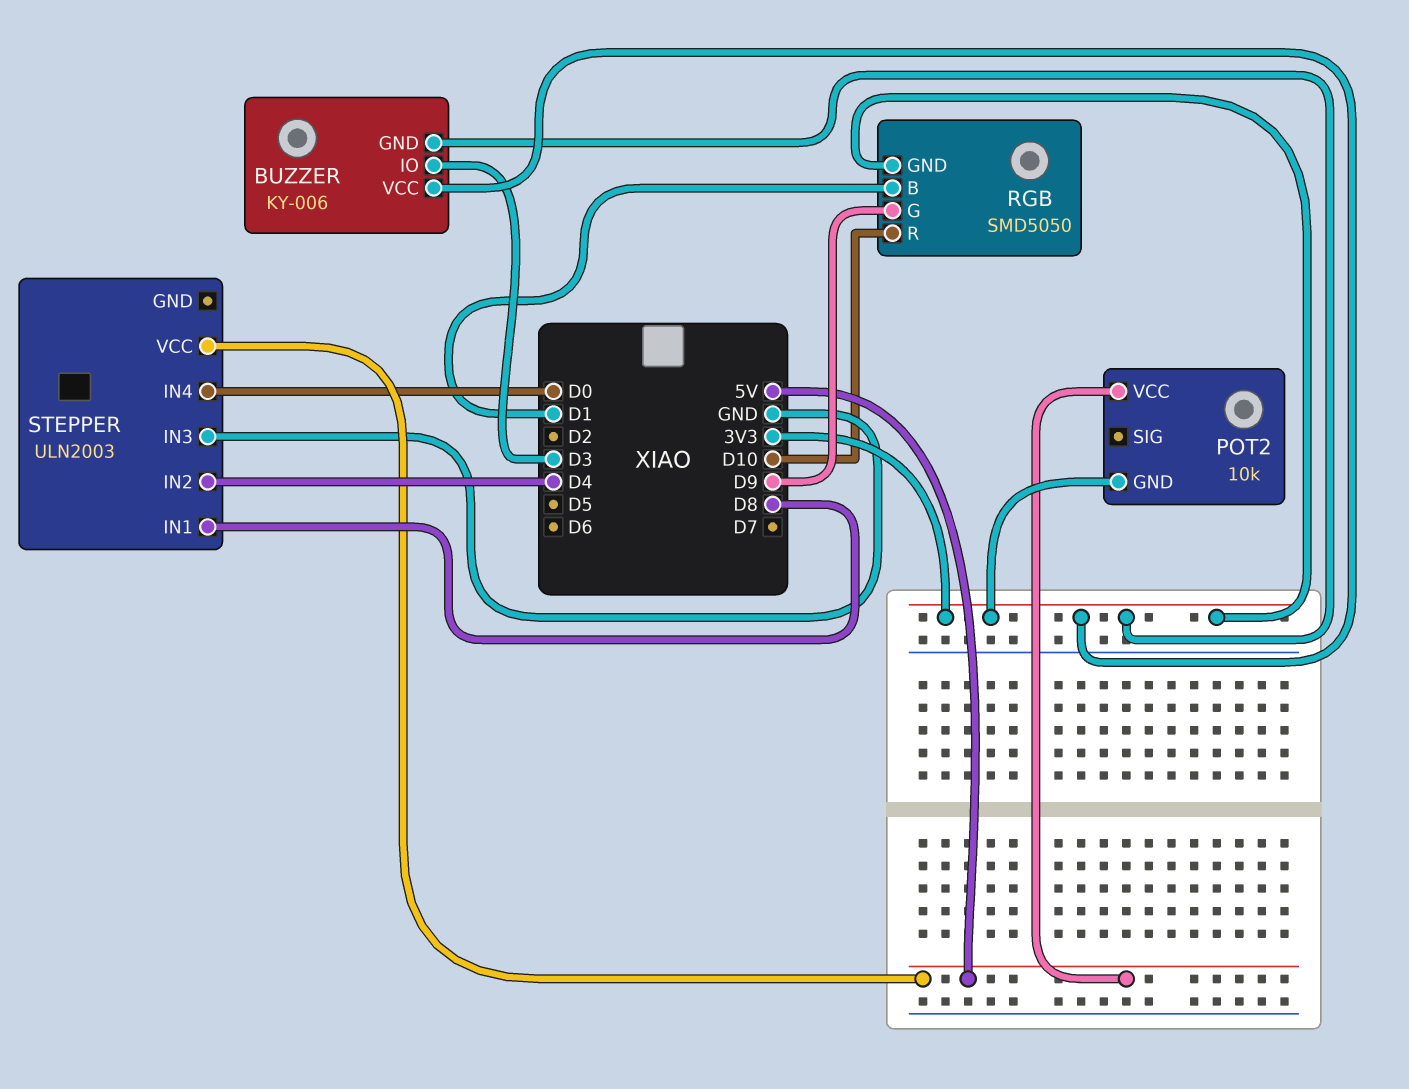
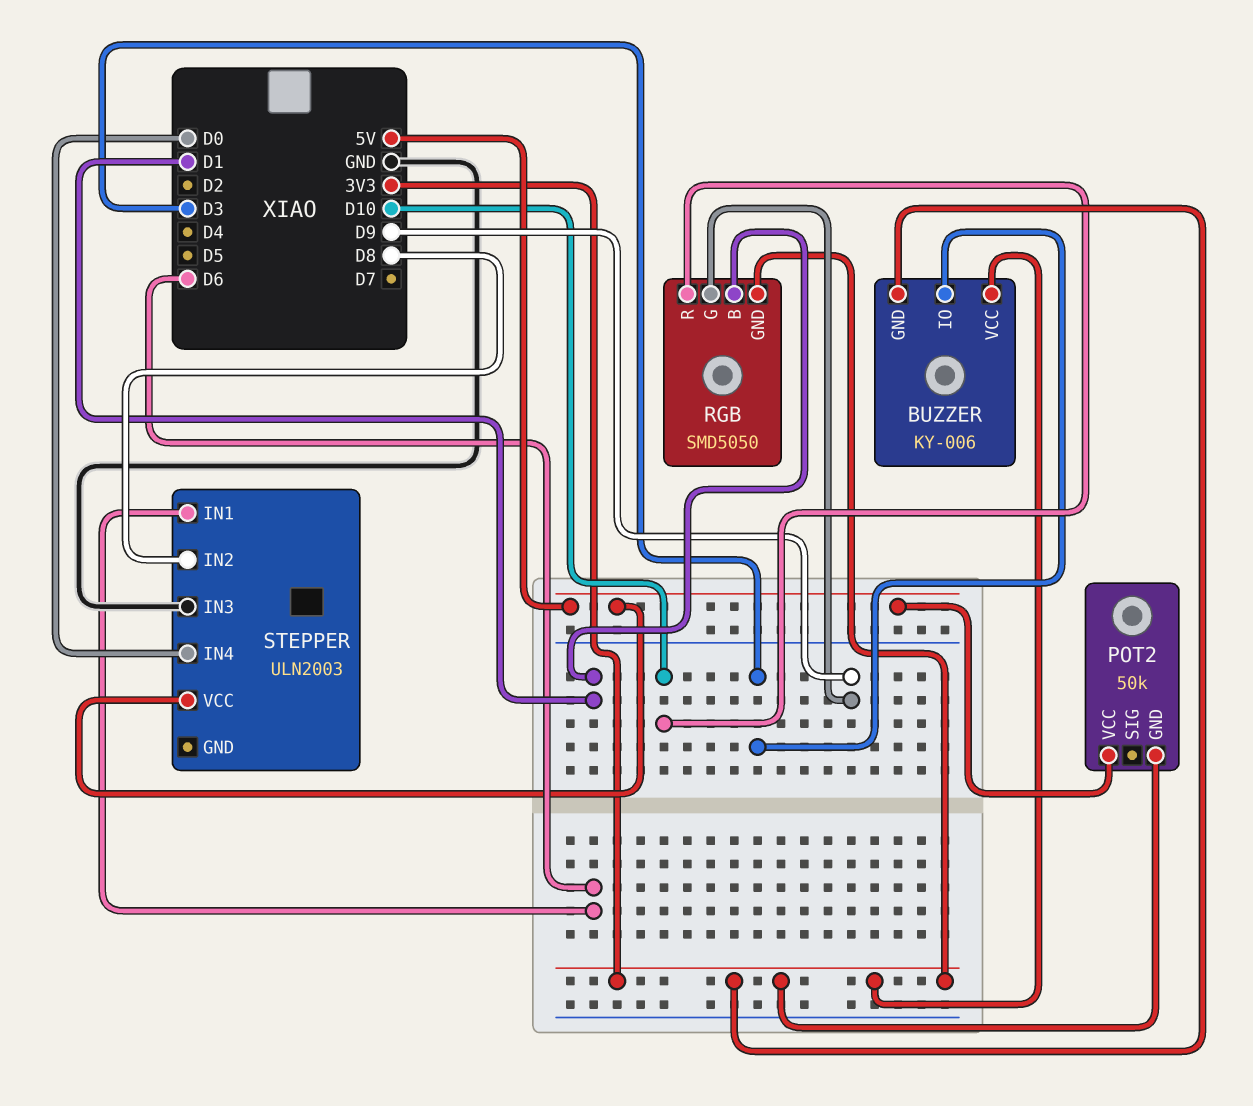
POT2: 10k -> 50k
STEPPER pin IN1: D8 -> D6
STEPPER pin IN2: D4 -> D8

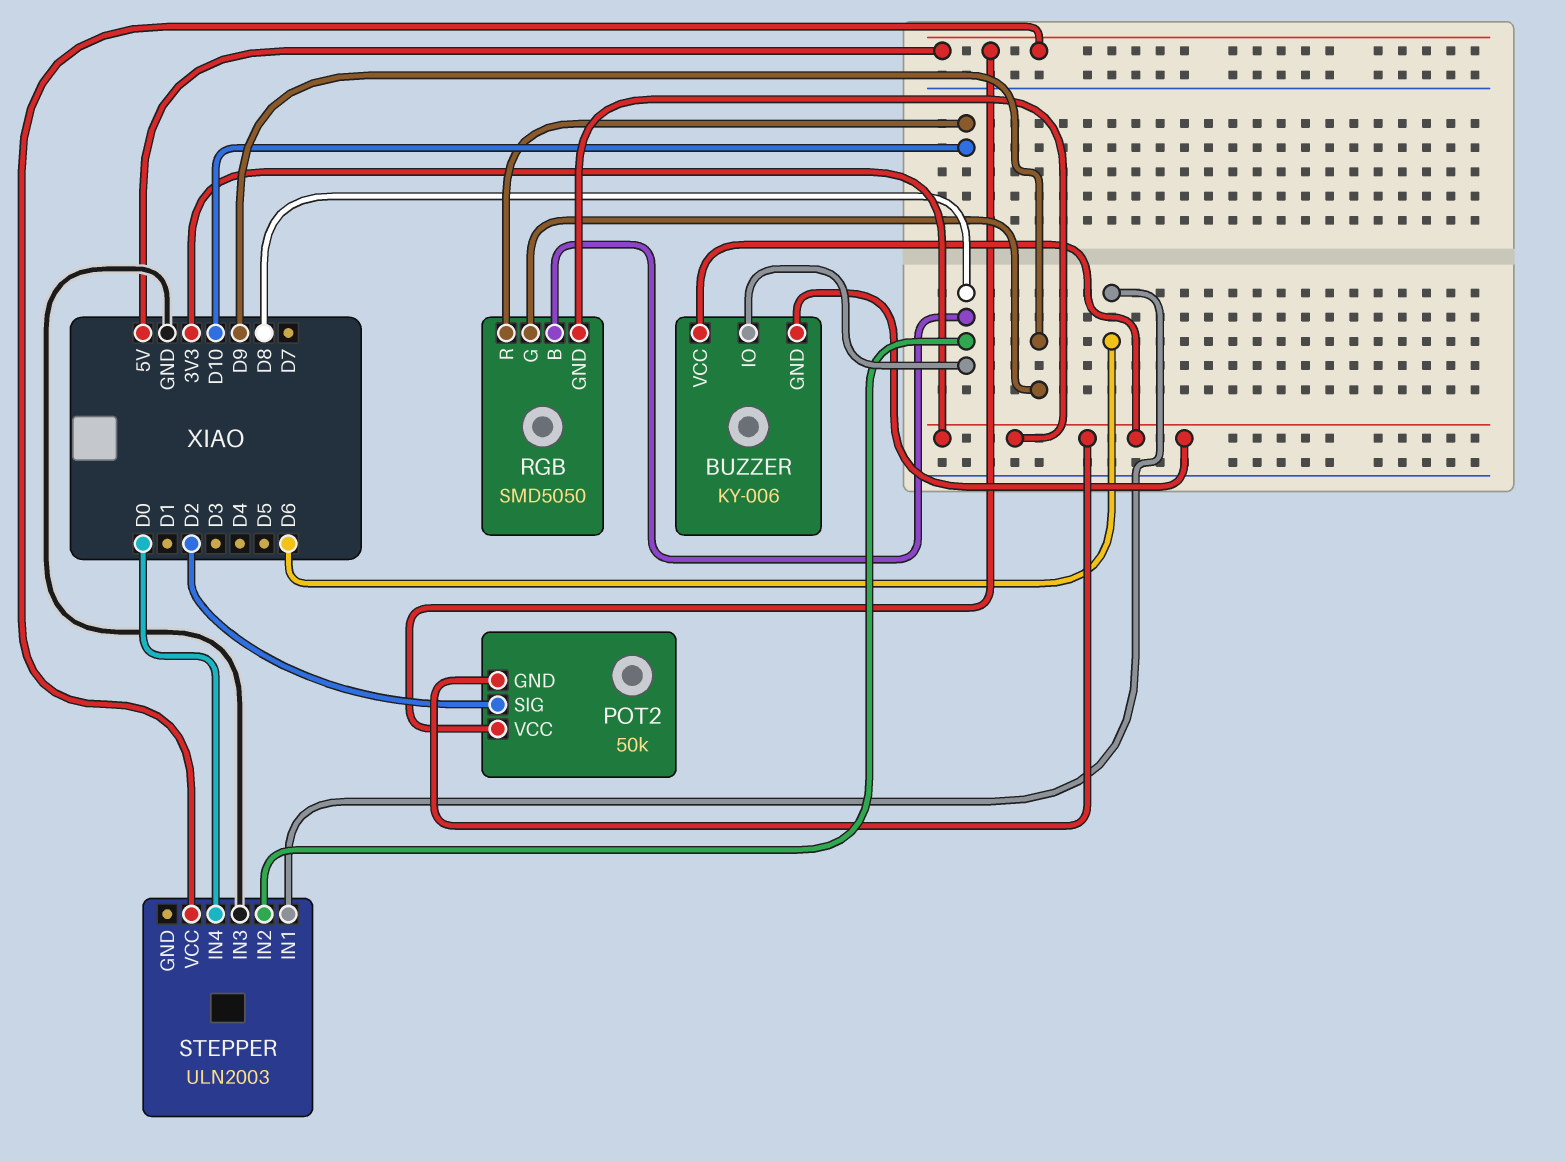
BUZZER pin IO: D3 -> D8
POT2 pin SIG: none -> D2
RGB pin B: D1 -> D8

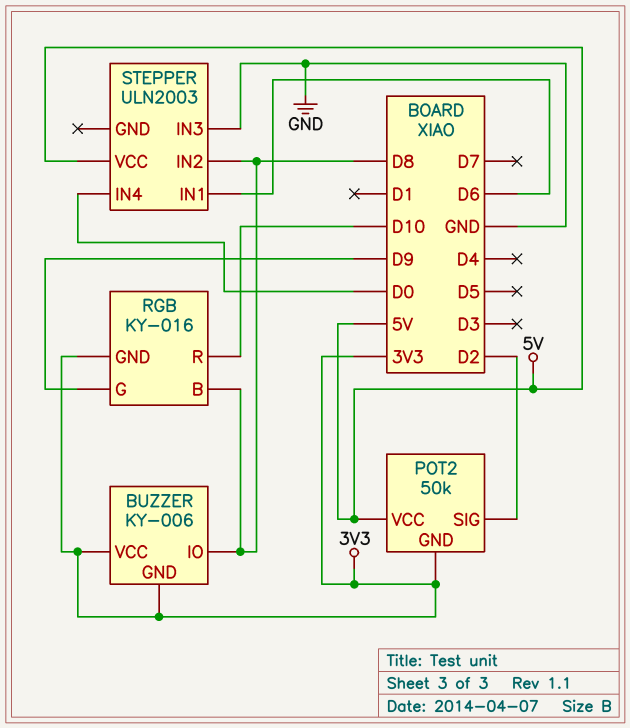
RGB: SMD5050 -> KY-016

